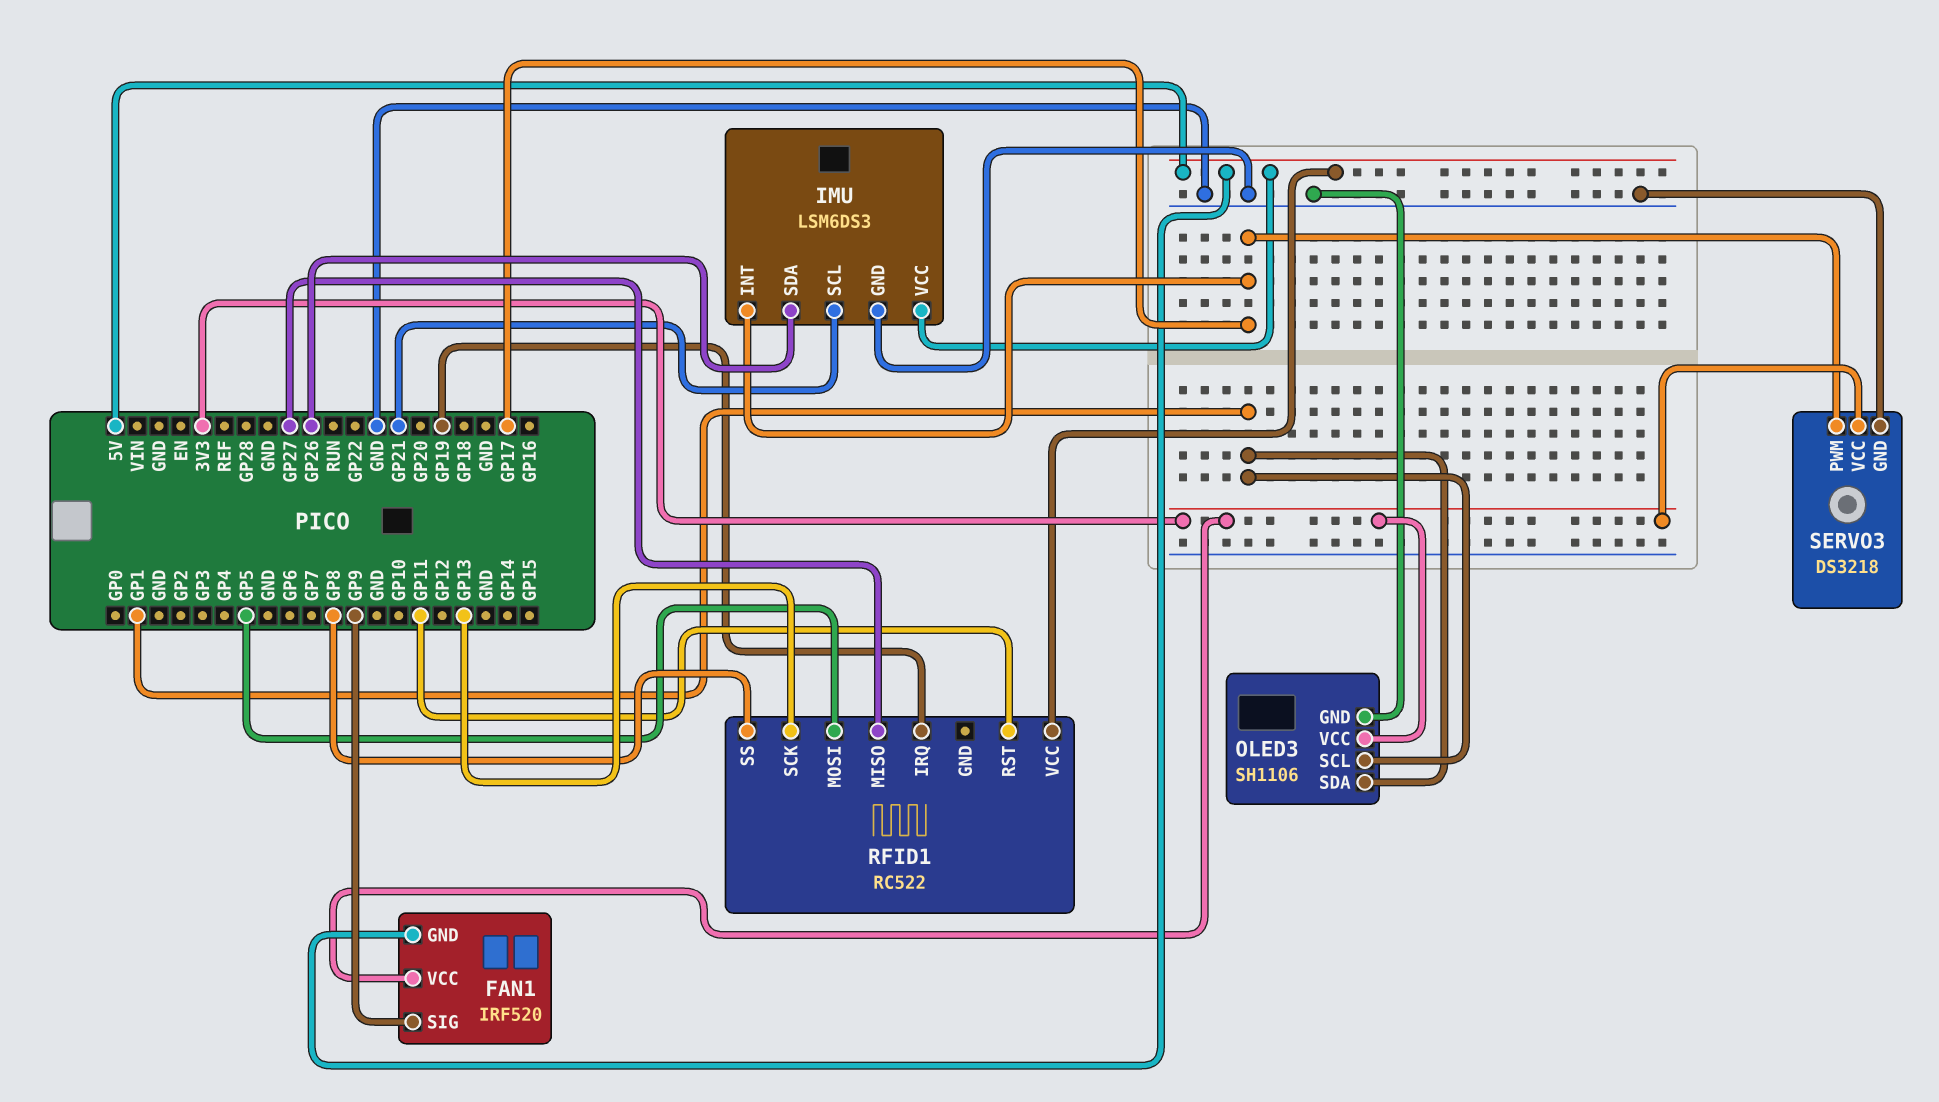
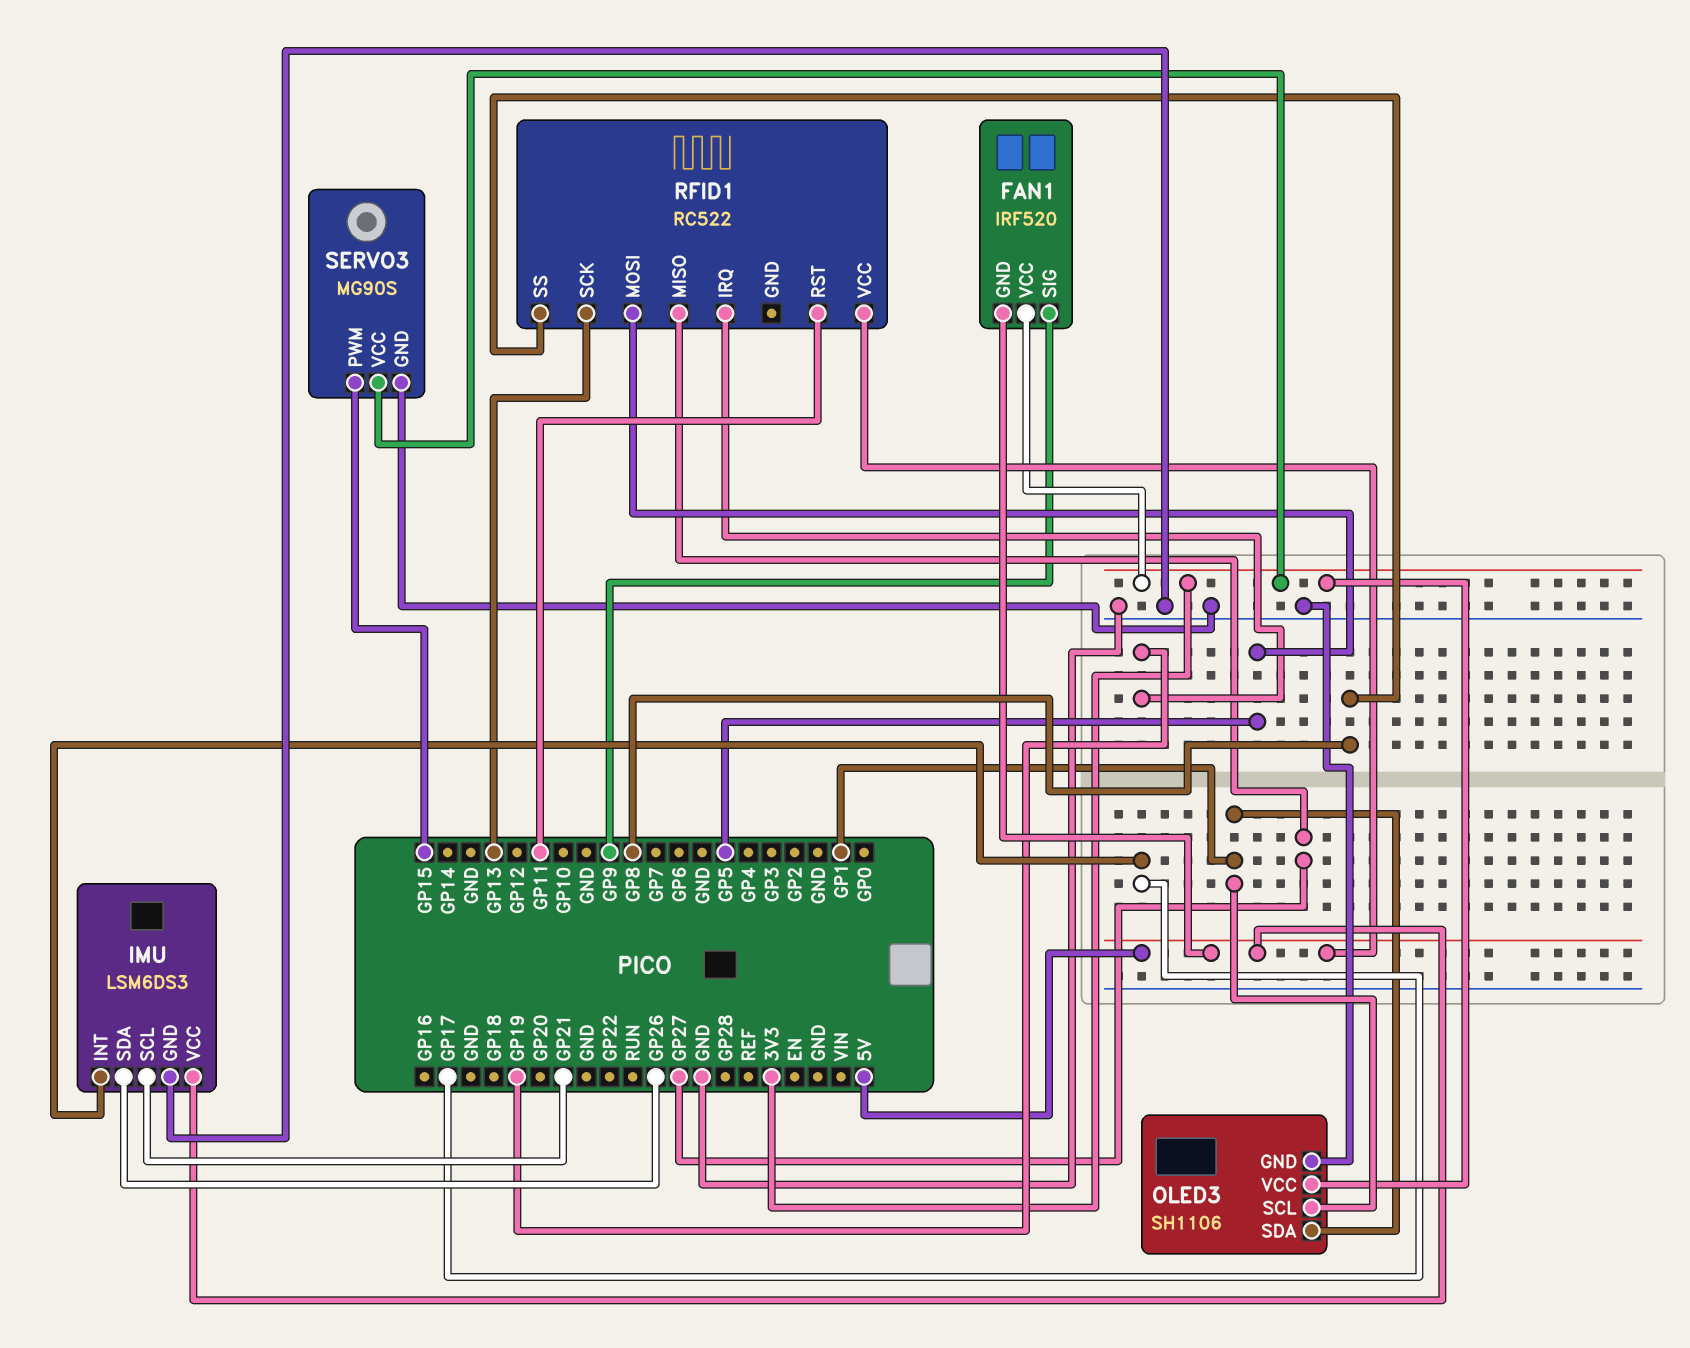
SERVO3: DS3218 -> MG90S
SERVO3 pin PWM: GP17 -> GP15

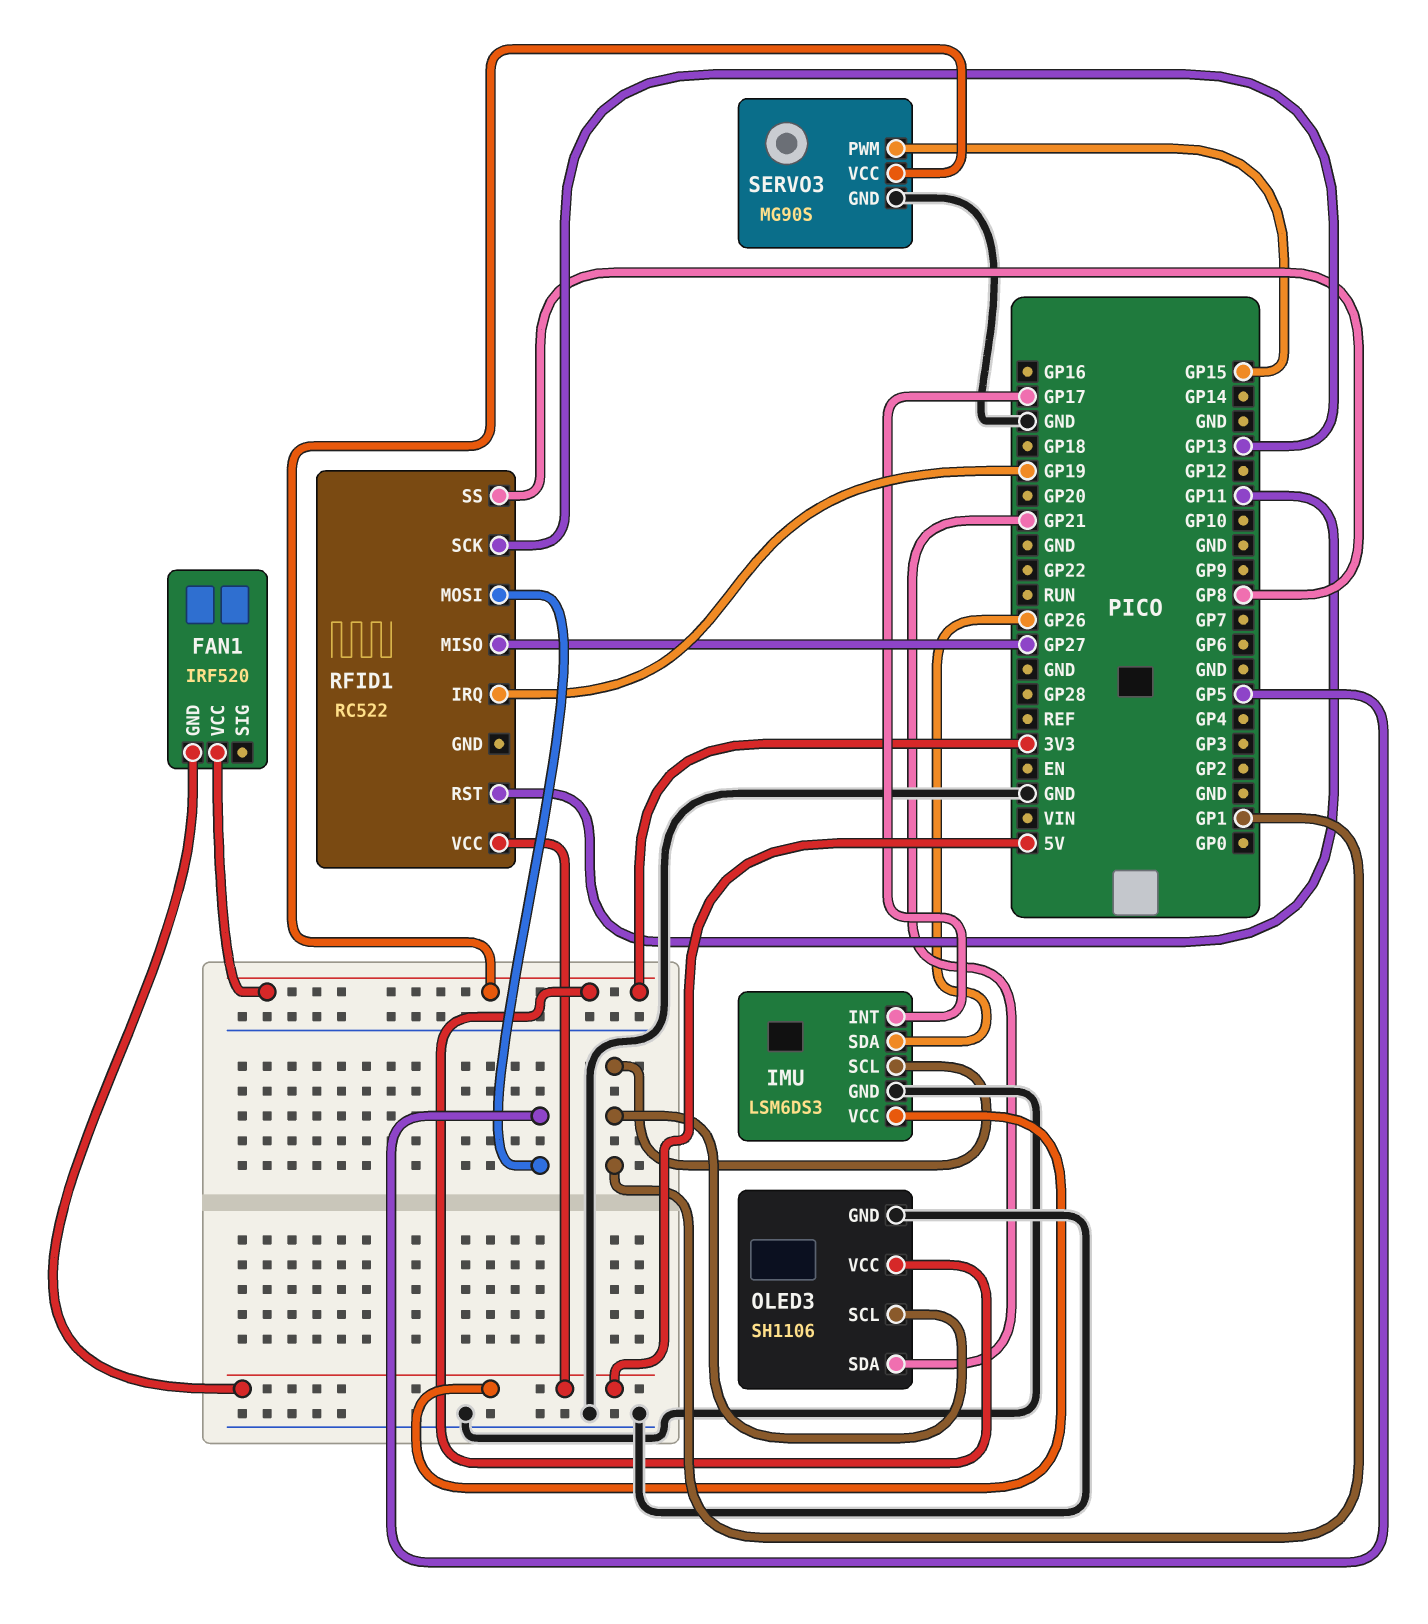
FAN1 pin SIG: GP9 -> none
IMU pin SCL: GP21 -> GP1
OLED3 pin SDA: GP1 -> GP21

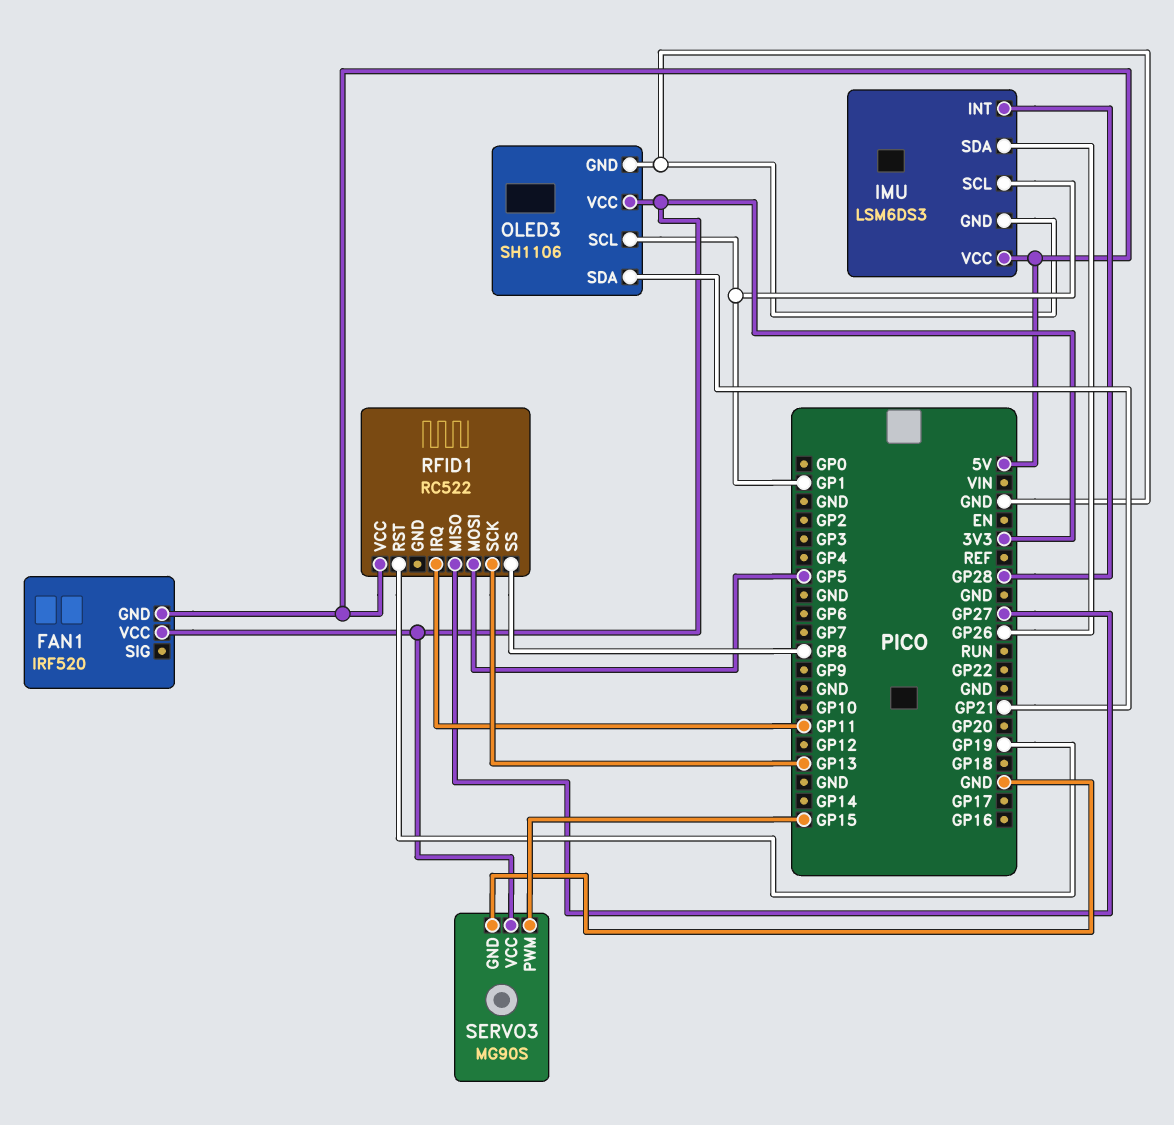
IMU pin INT: GP17 -> GP28
RFID1 pin IRQ: GP19 -> GP11
RFID1 pin RST: GP11 -> GP19

